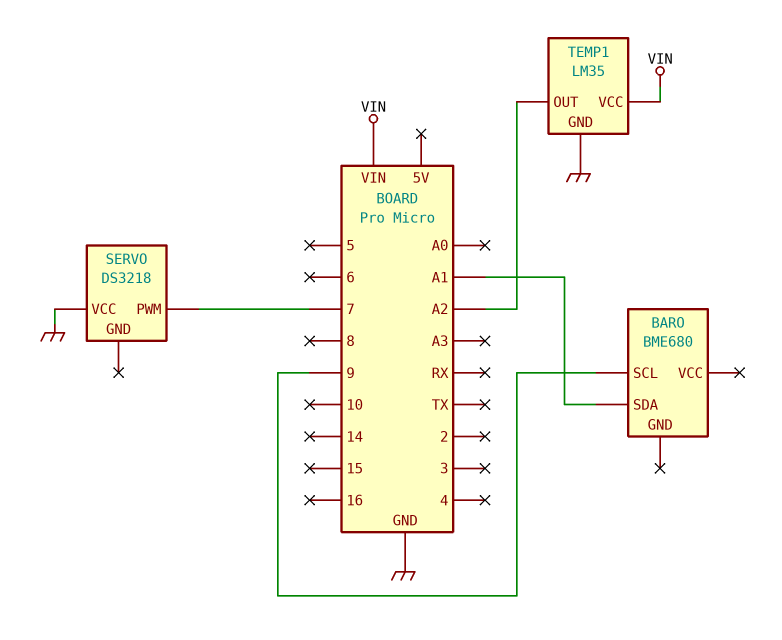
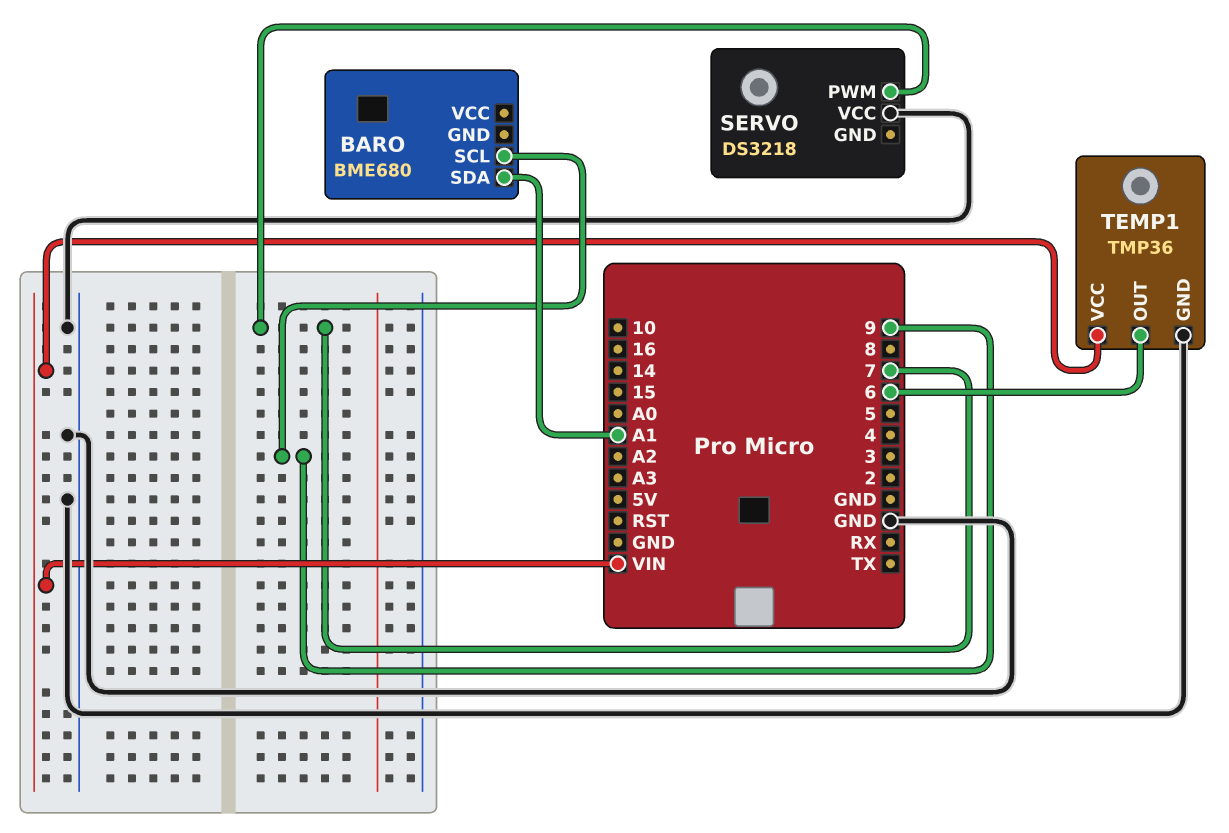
TEMP1: LM35 -> TMP36
TEMP1 pin OUT: A2 -> 6

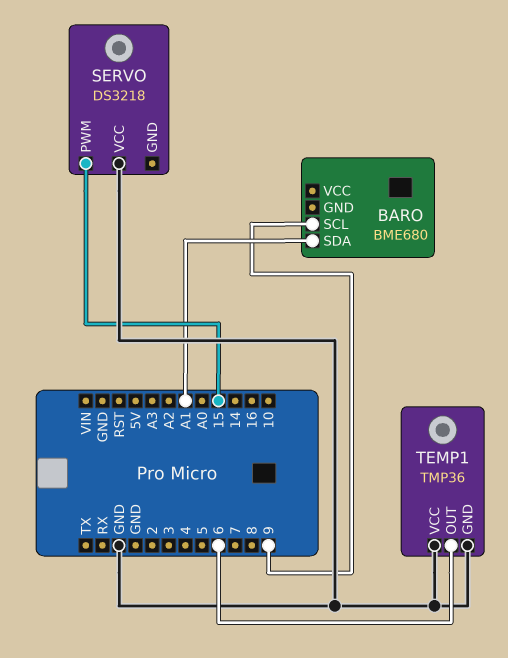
SERVO pin PWM: 7 -> 15
TEMP1 pin VCC: VIN -> GND

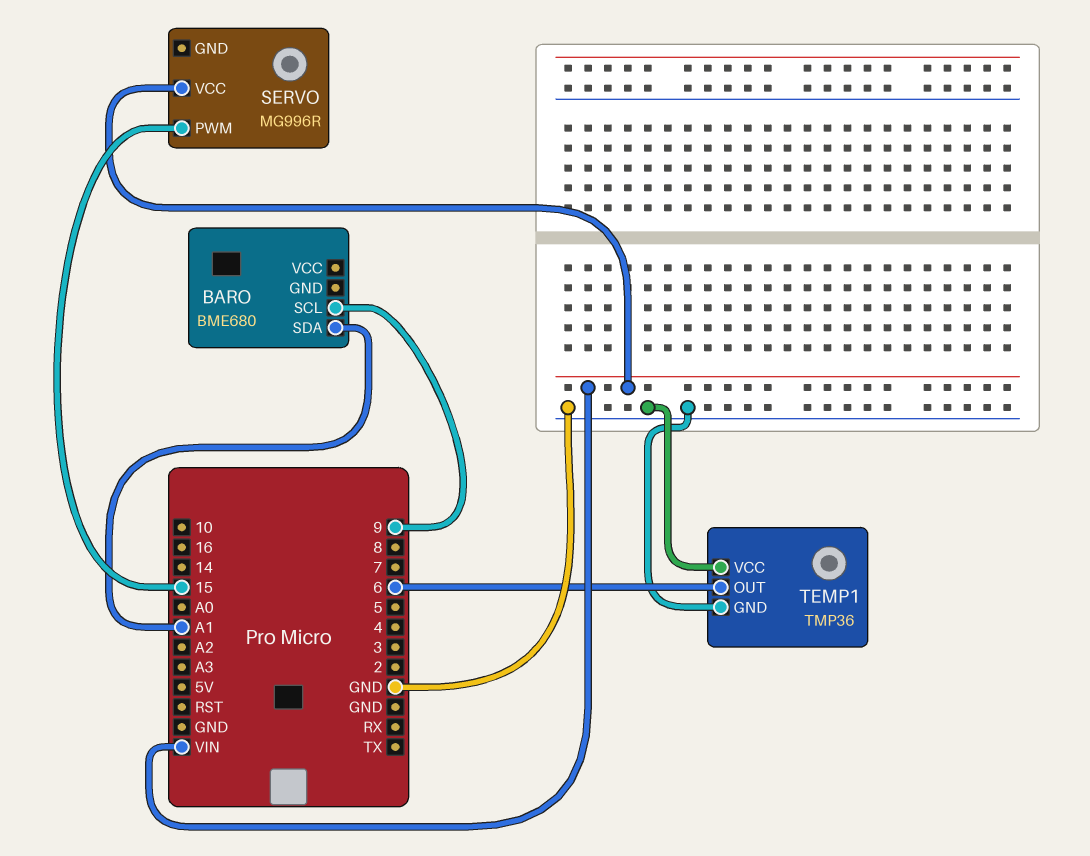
SERVO: DS3218 -> MG996R
SERVO pin VCC: GND -> VIN

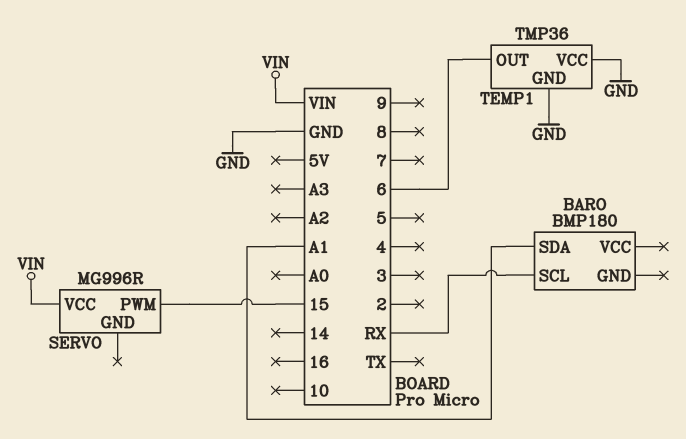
BARO: BME680 -> BMP180
BARO pin SCL: 9 -> RX

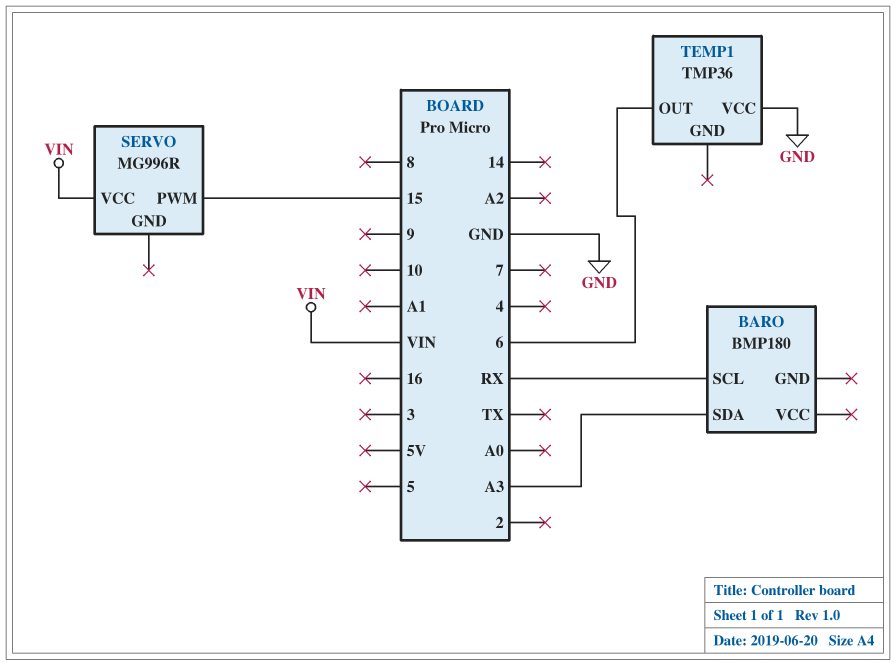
BARO pin SDA: A1 -> A3
TEMP1 pin GND: GND -> none

